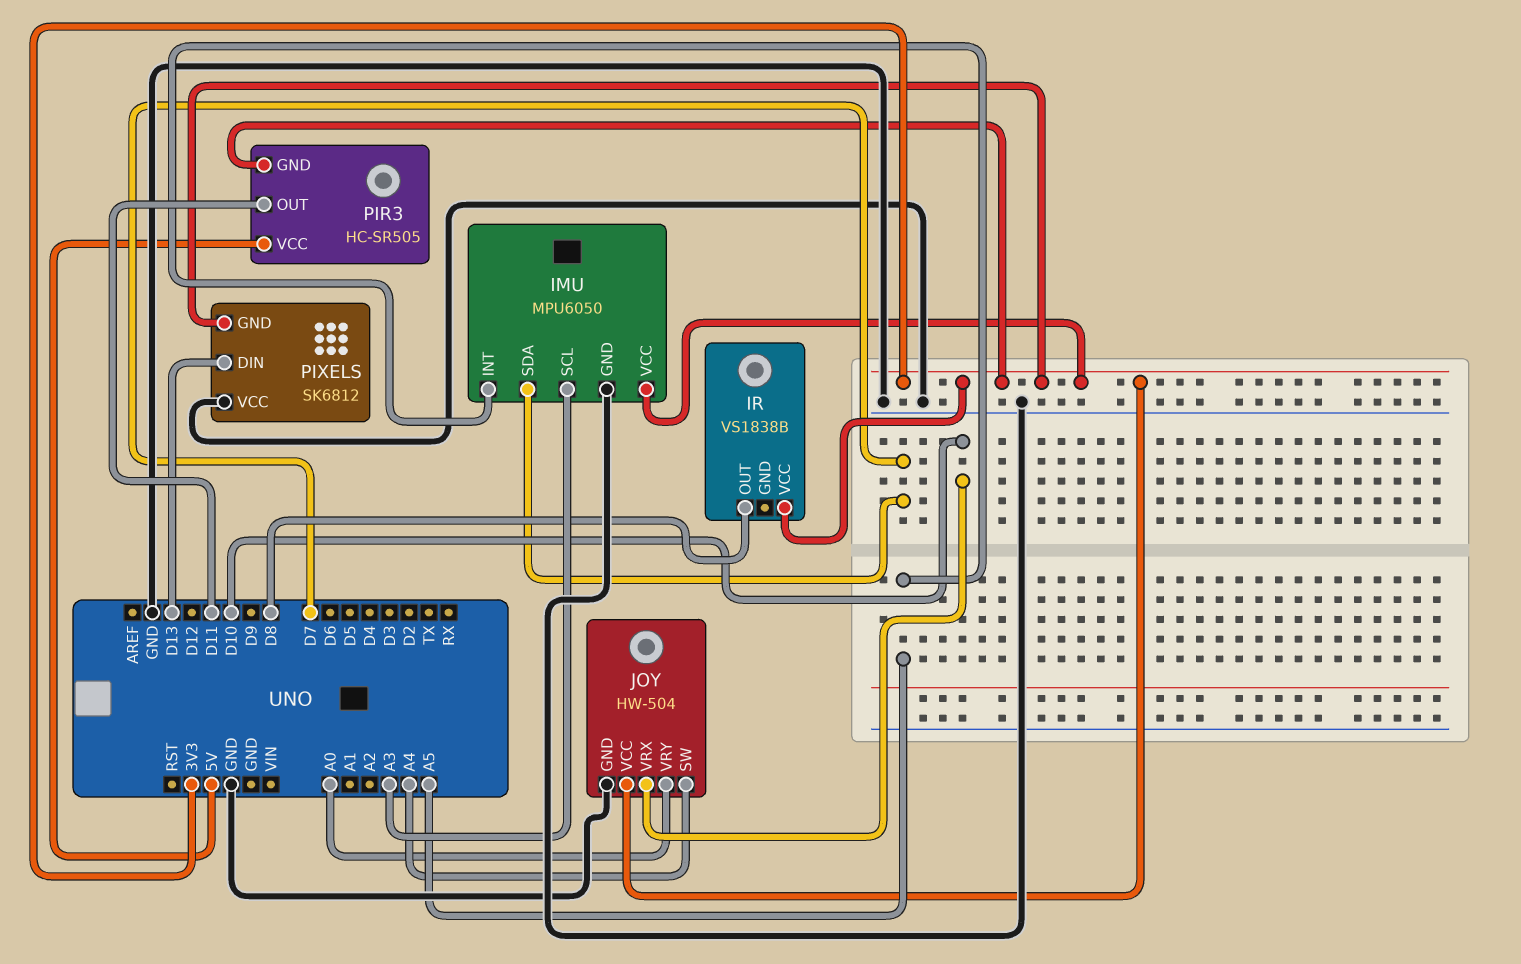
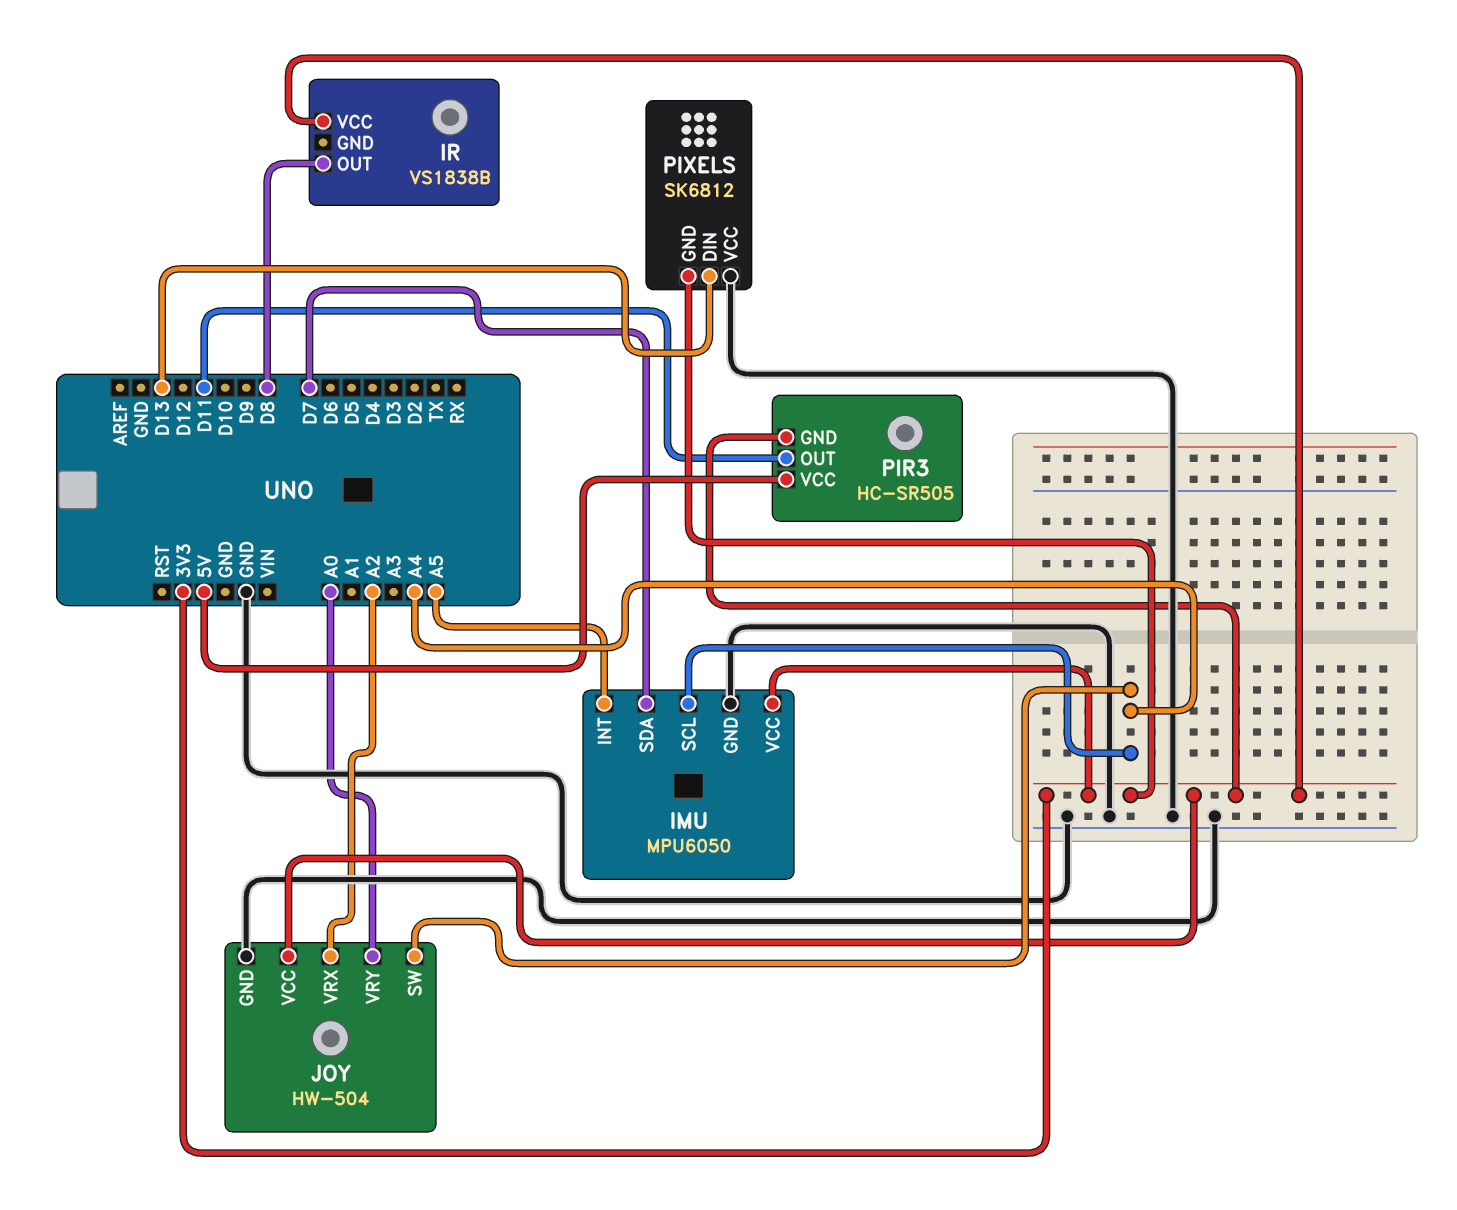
IMU pin SCL: A3 -> A4
JOY pin VRX: D10 -> A2

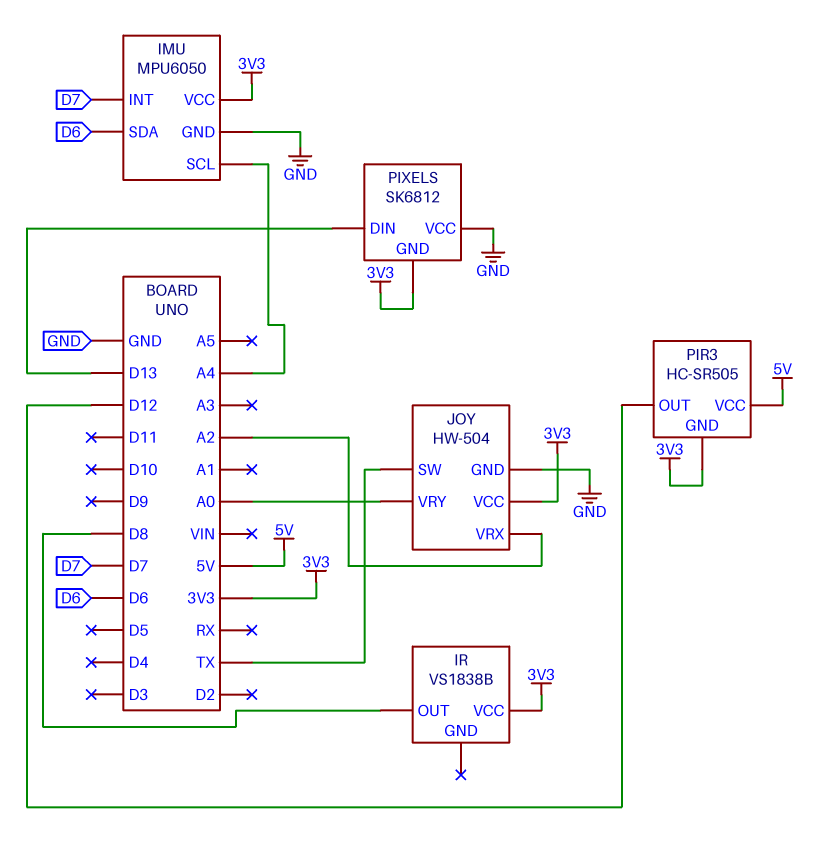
IMU pin INT: A5 -> D7
IMU pin SDA: D7 -> D6
JOY pin SW: A4 -> TX
PIR3 pin OUT: D11 -> D12

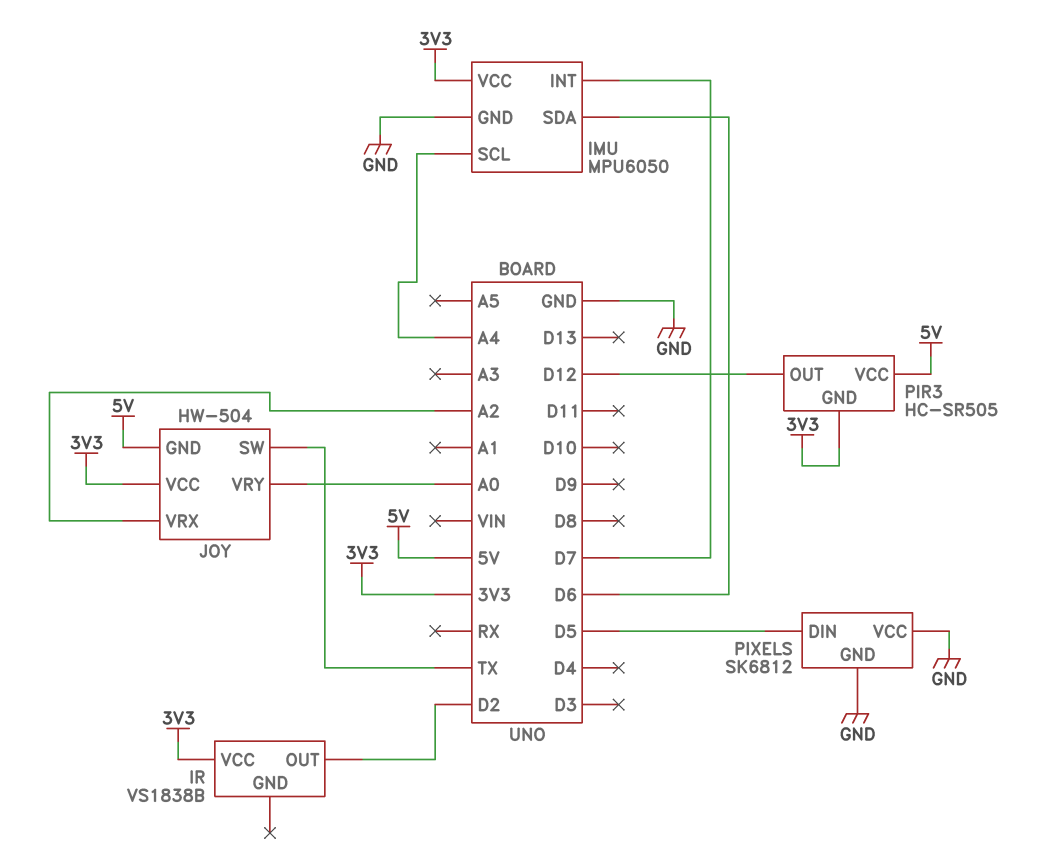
IR pin OUT: D8 -> D2
JOY pin GND: GND -> 5V
PIXELS pin DIN: D13 -> D5
PIXELS pin GND: 3V3 -> GND

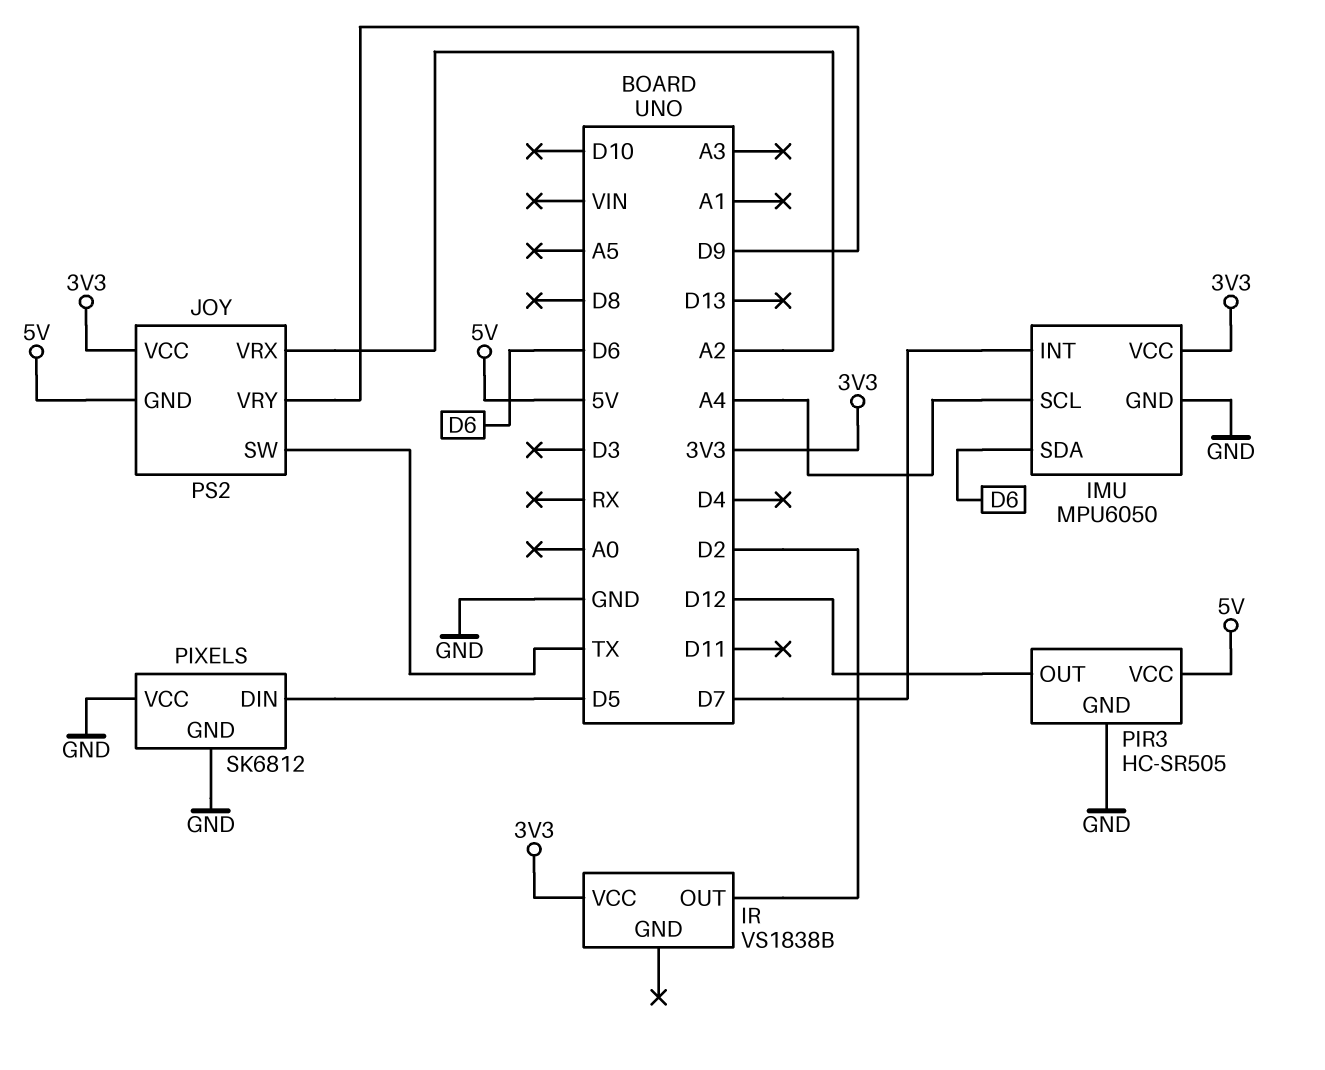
JOY: HW-504 -> PS2
JOY pin VRY: A0 -> D9
PIR3 pin GND: 3V3 -> GND

